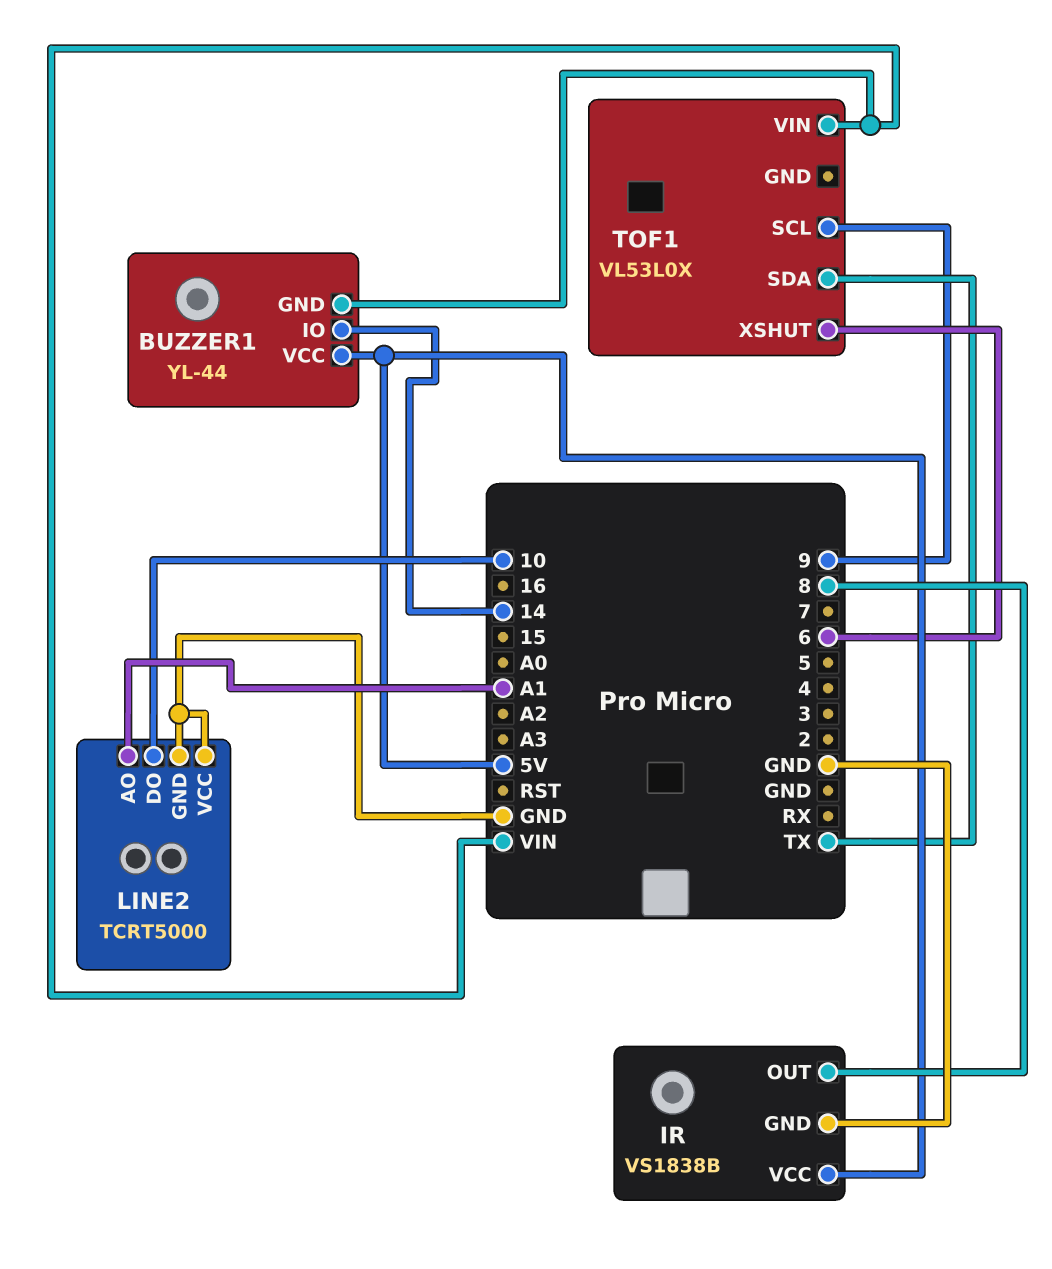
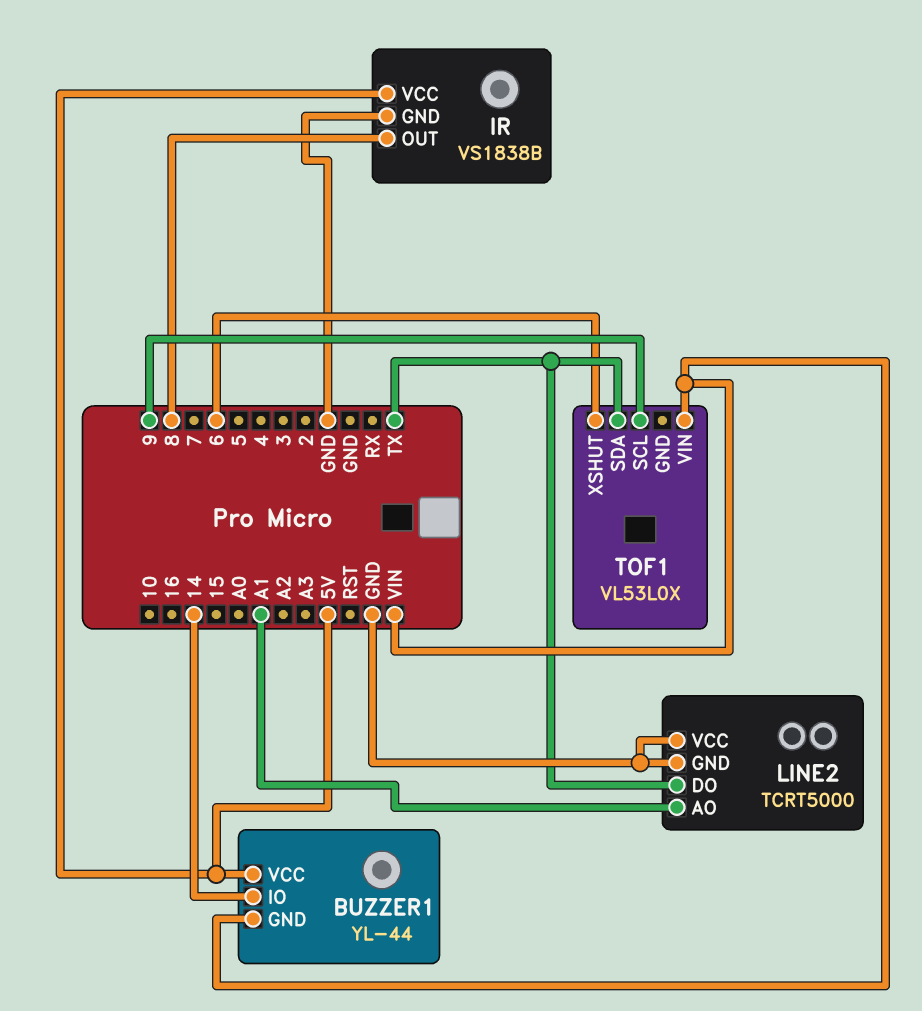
LINE2 pin DO: 10 -> TX

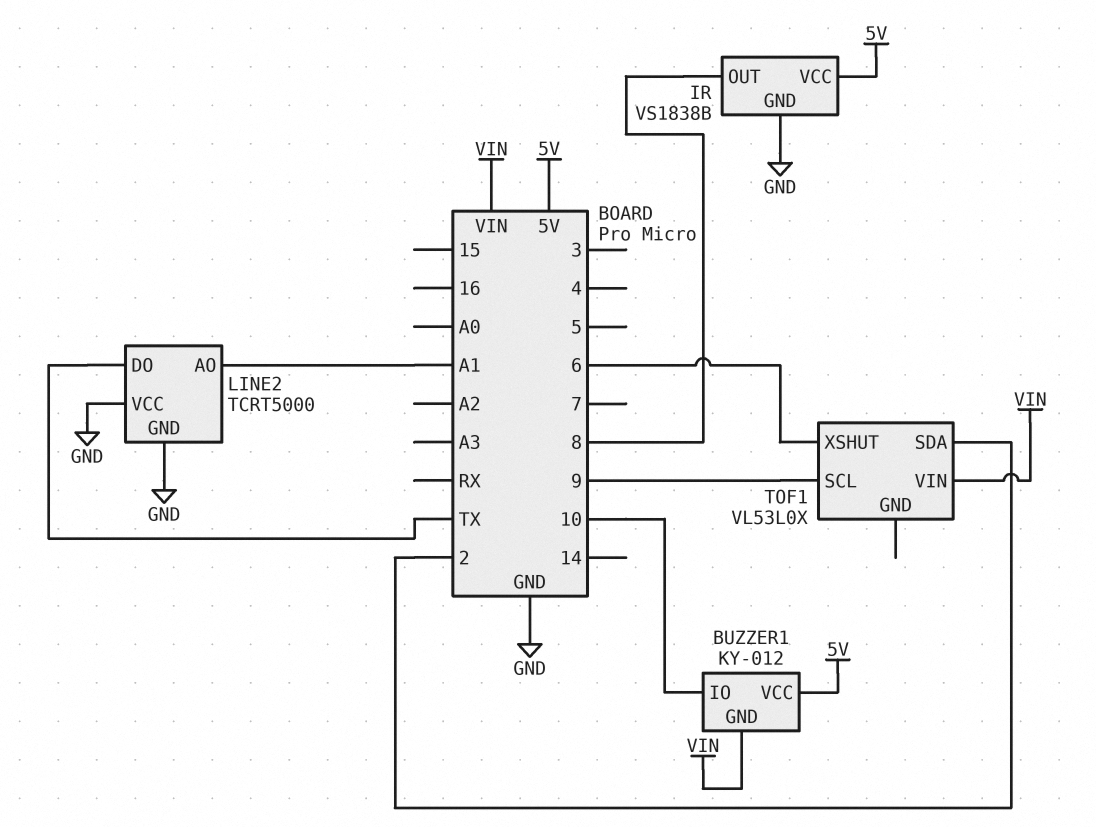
BUZZER1: YL-44 -> KY-012
BUZZER1 pin IO: 14 -> 10
TOF1 pin SDA: TX -> 2

